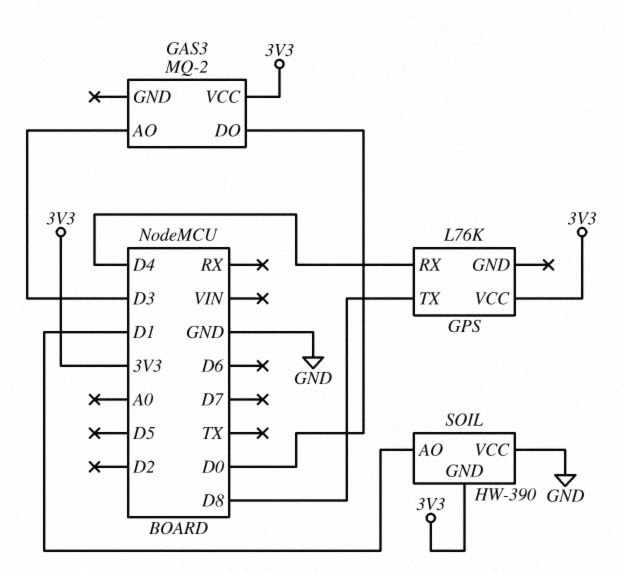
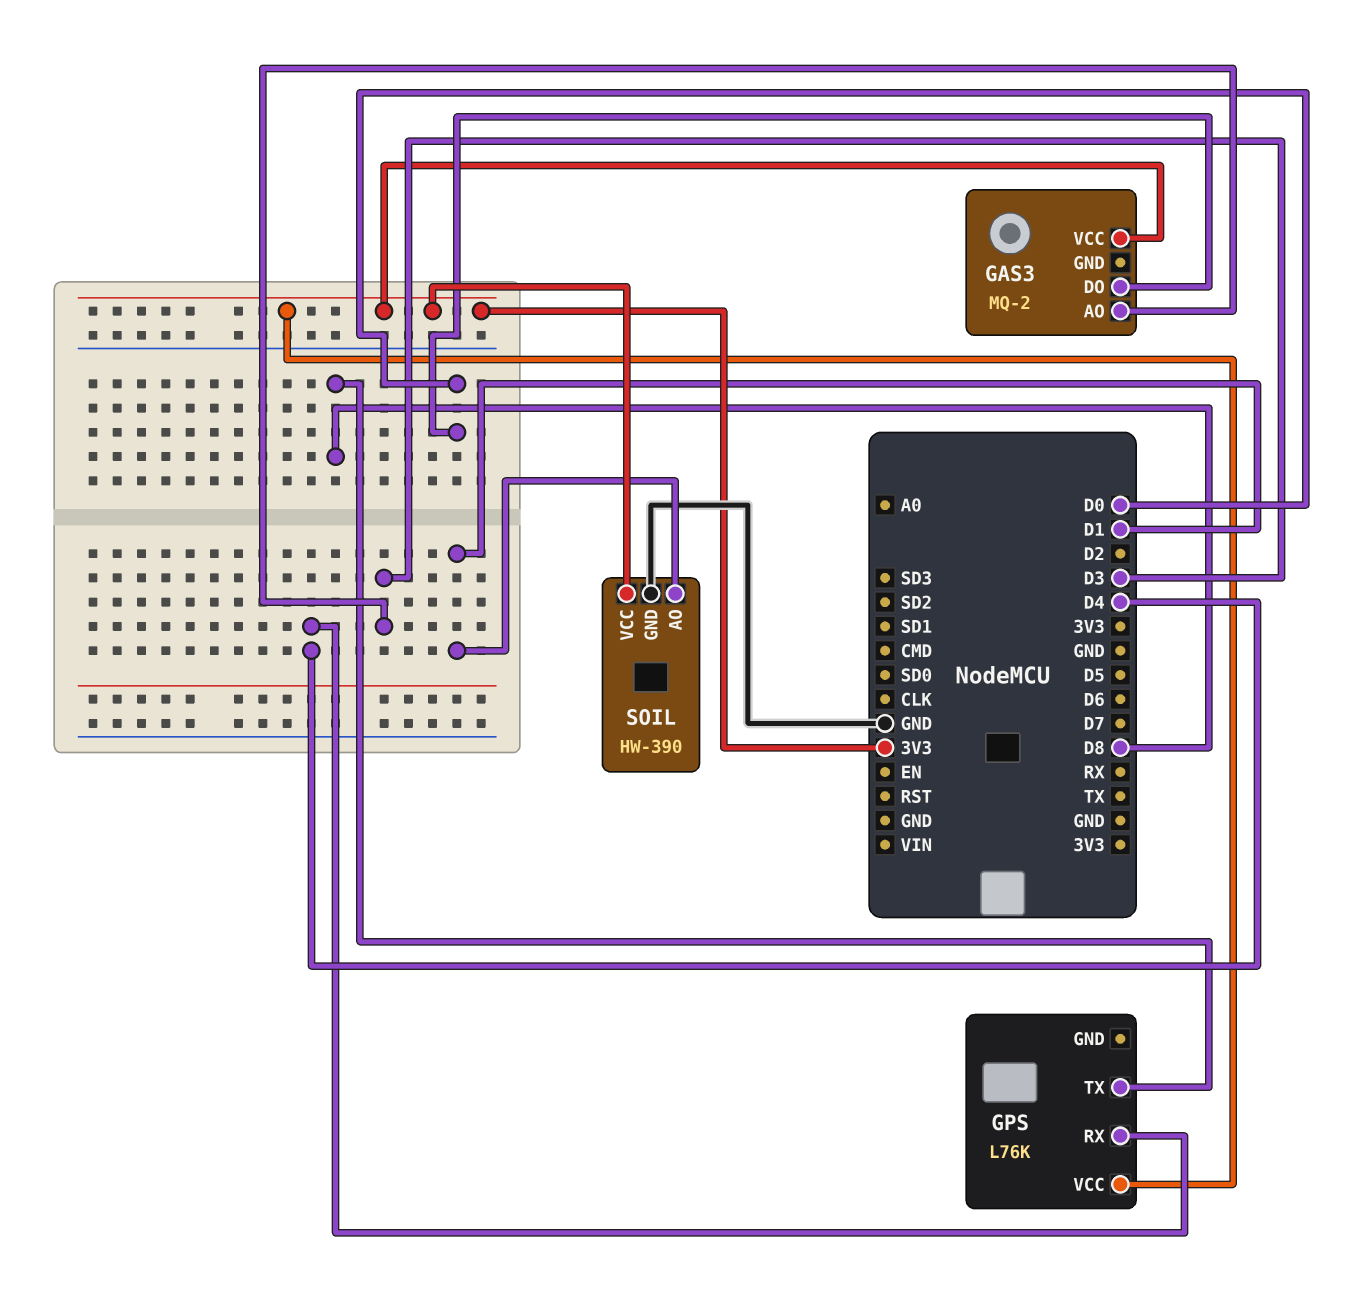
SOIL pin GND: 3V3 -> GND
SOIL pin VCC: GND -> 3V3

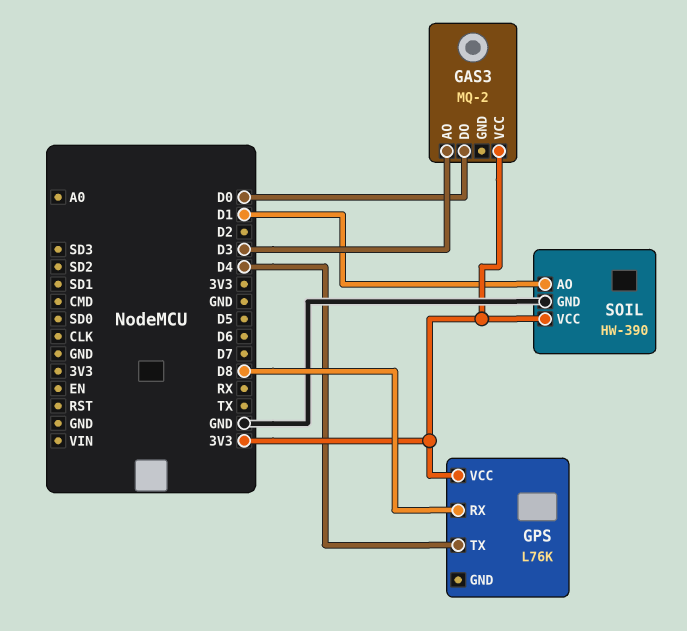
GPS pin RX: D4 -> D8
GPS pin TX: D8 -> D4

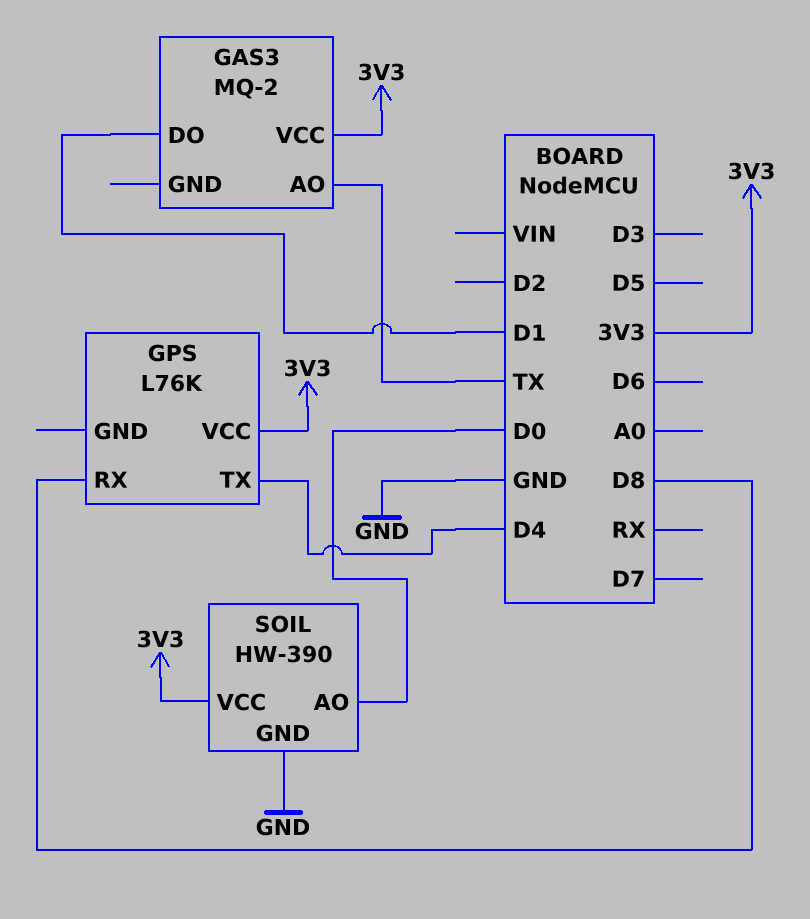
GAS3 pin AO: D3 -> TX
GAS3 pin DO: D0 -> D1
SOIL pin AO: D1 -> D0

